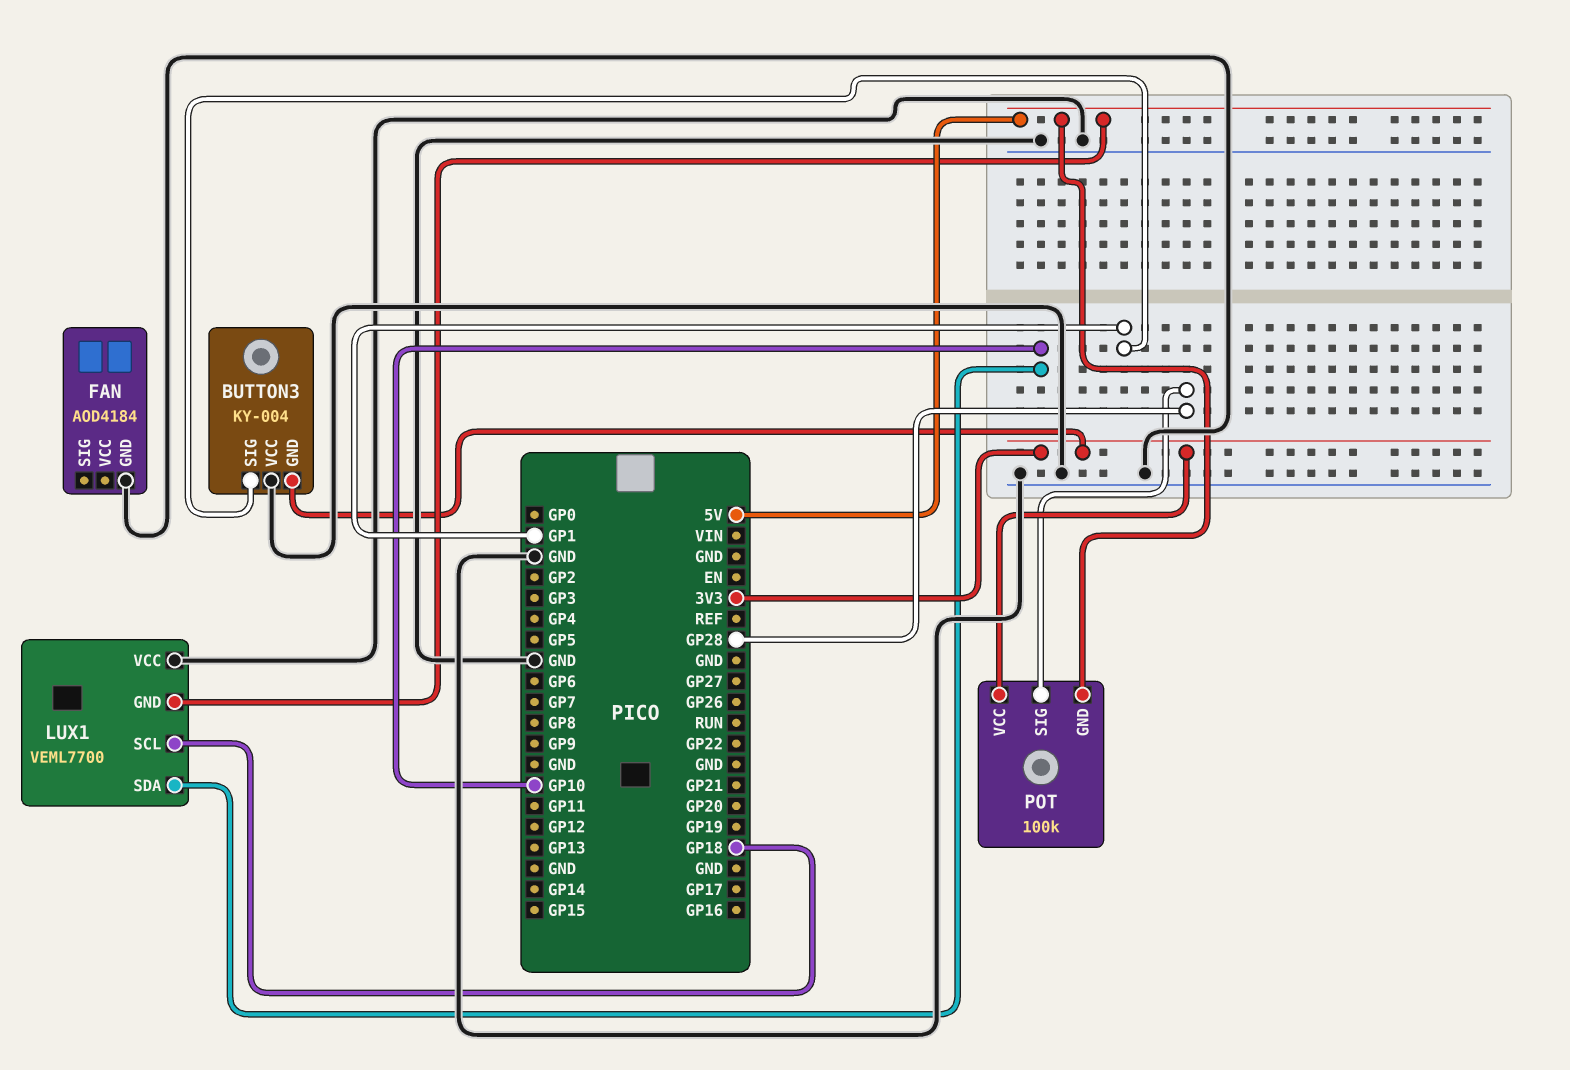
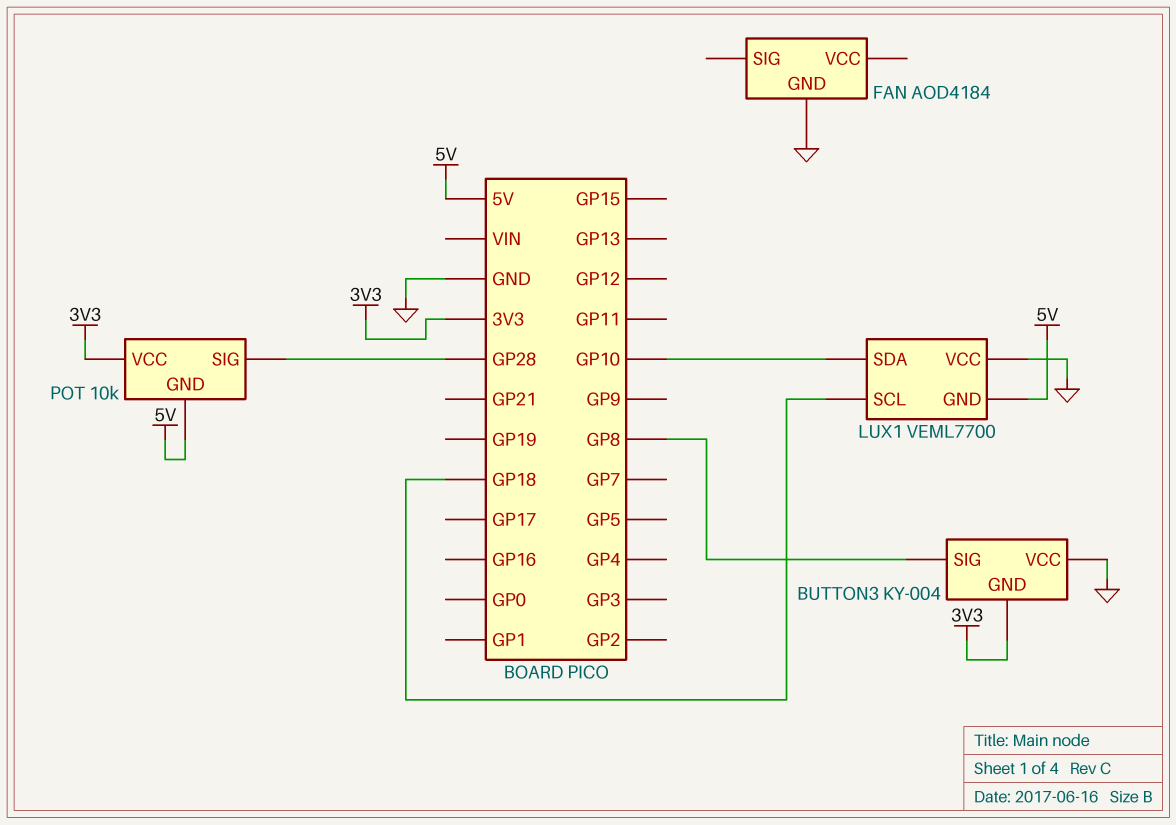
BUTTON3 pin SIG: GP1 -> GP8
POT: 100k -> 10k

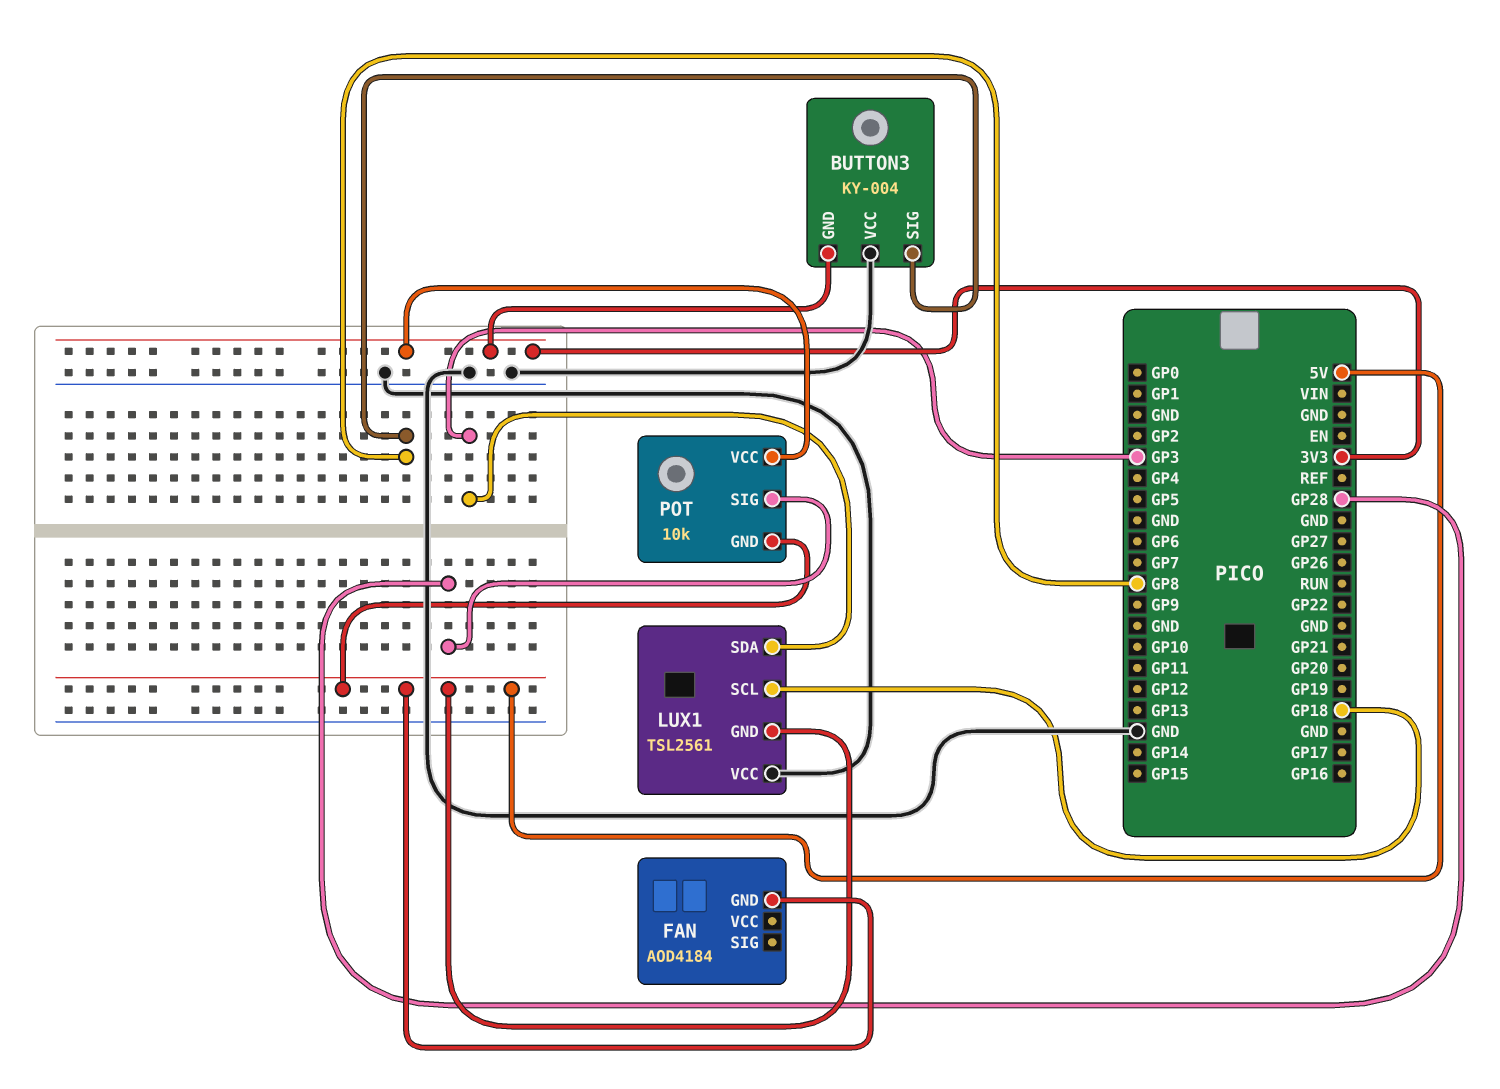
FAN pin GND: GND -> 5V
LUX1: VEML7700 -> TSL2561
LUX1 pin SDA: GP10 -> GP3

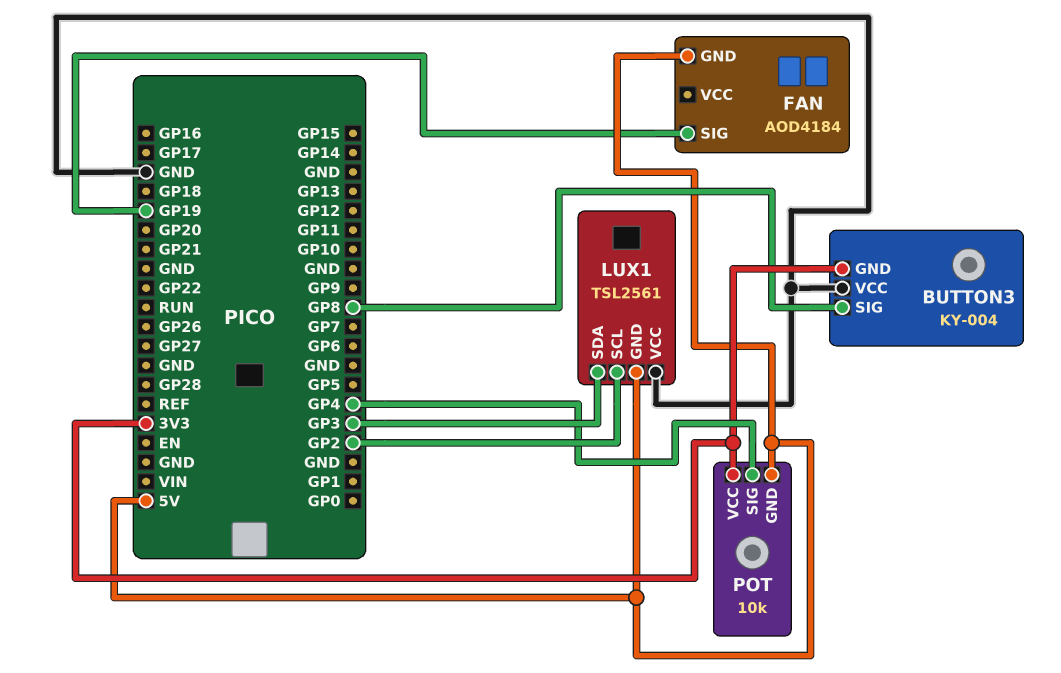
FAN pin SIG: none -> GP19
LUX1 pin SCL: GP18 -> GP2
POT pin SIG: GP28 -> GP4

